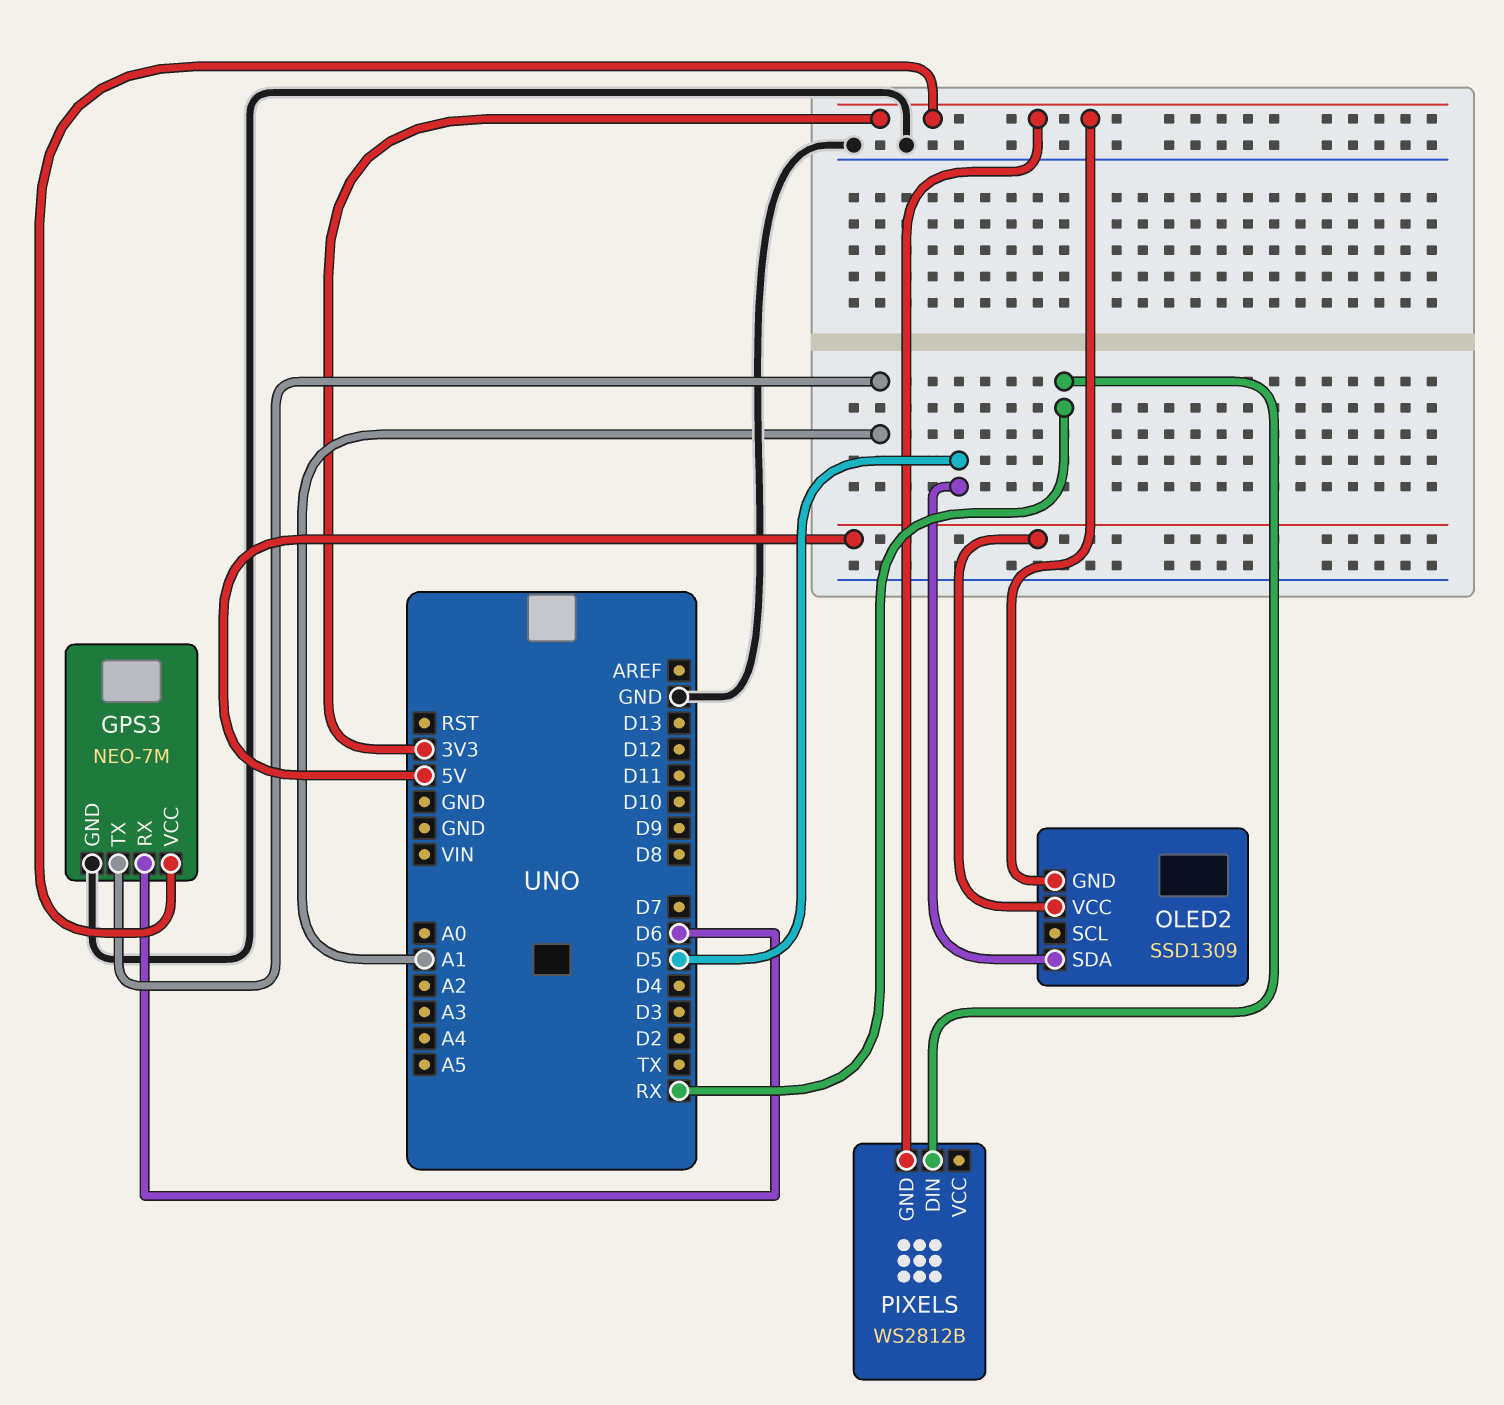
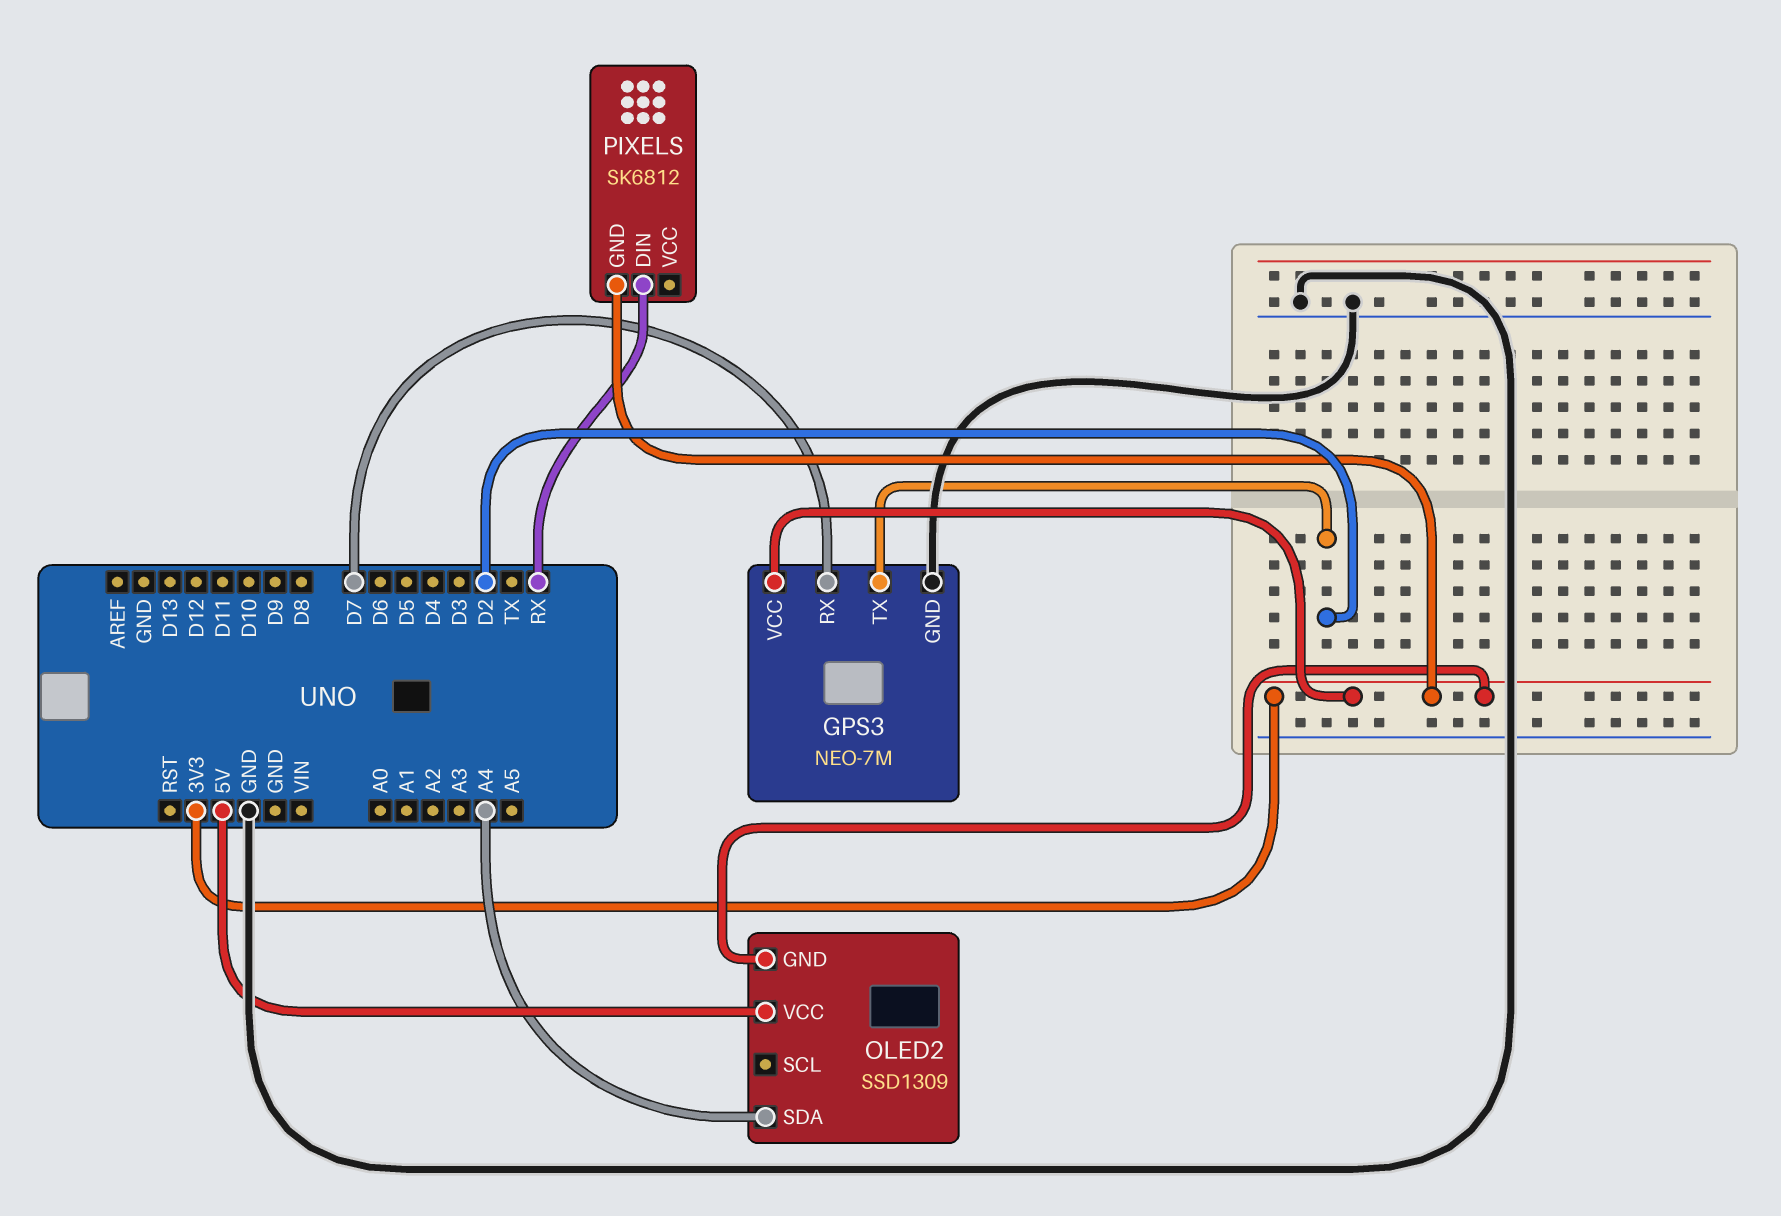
GPS3 pin RX: D6 -> D7
GPS3 pin TX: A1 -> D2
OLED2 pin SDA: D5 -> A4
PIXELS: WS2812B -> SK6812

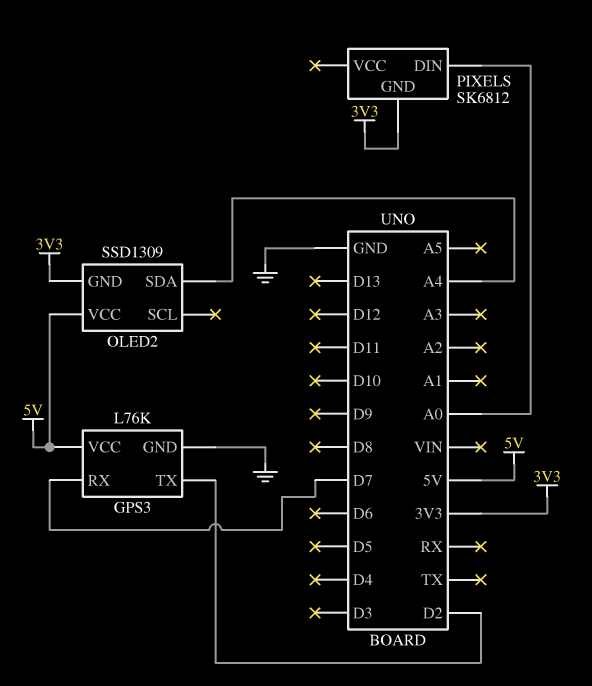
GPS3: NEO-7M -> L76K
GPS3 pin VCC: 3V3 -> 5V
PIXELS pin DIN: RX -> A0

